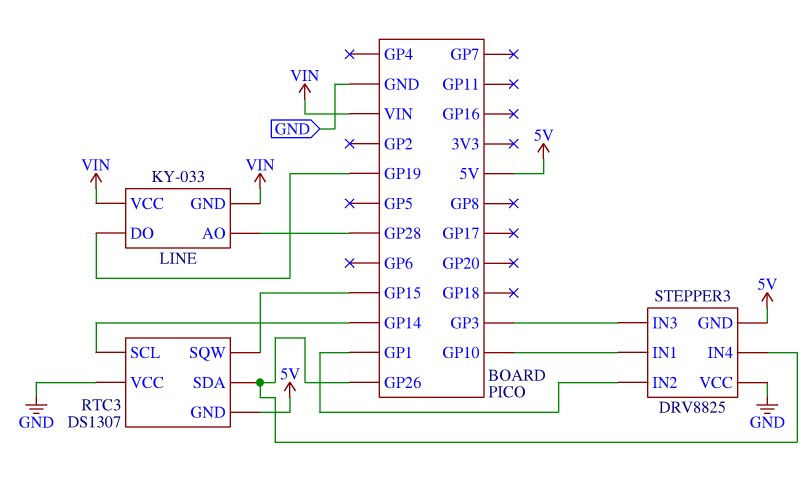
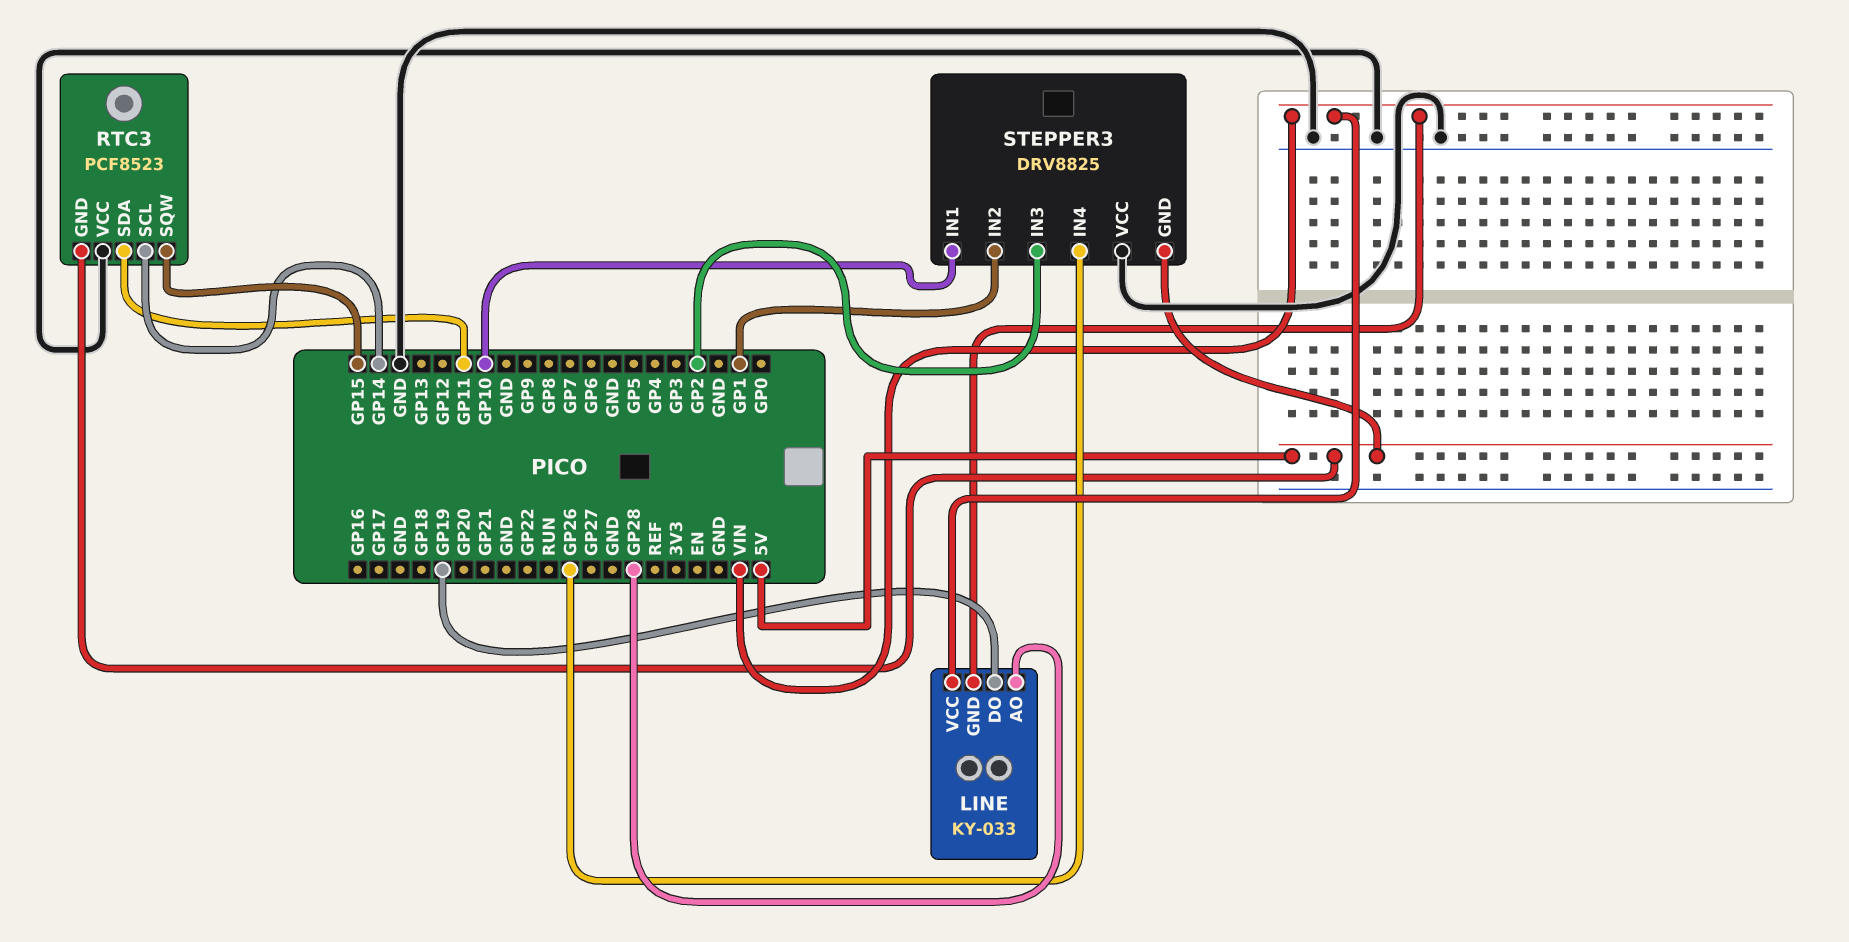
RTC3: DS1307 -> PCF8523
RTC3 pin SDA: GP26 -> GP11
STEPPER3 pin IN3: GP3 -> GP2

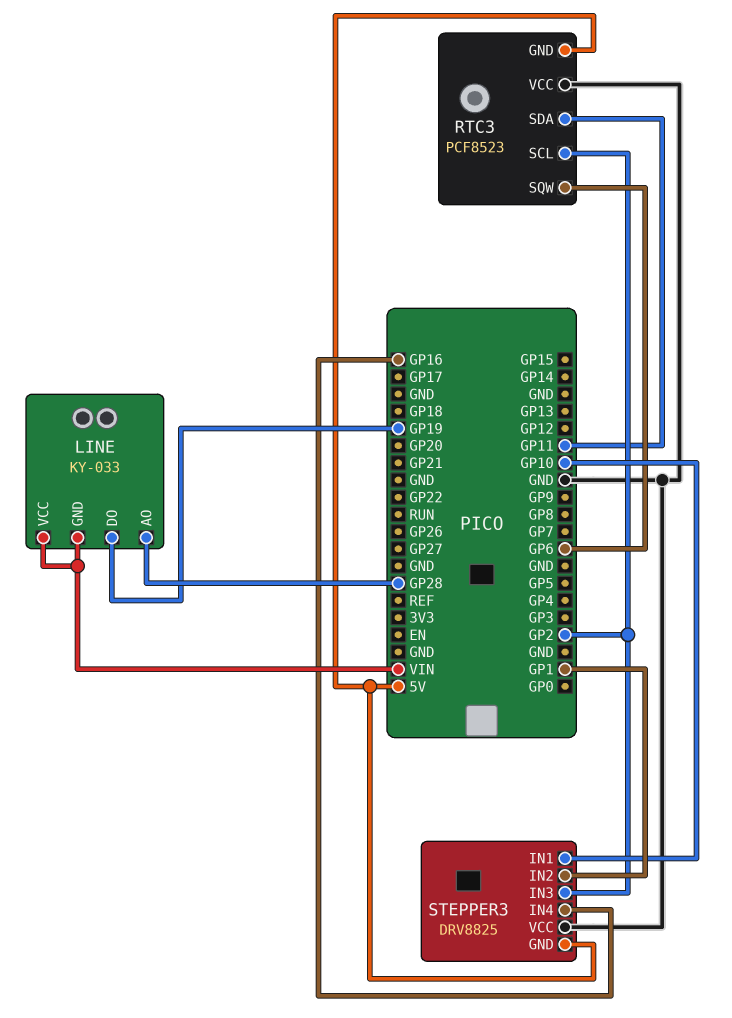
RTC3 pin SCL: GP14 -> GP2
RTC3 pin SQW: GP15 -> GP6
STEPPER3 pin IN4: GP26 -> GP16

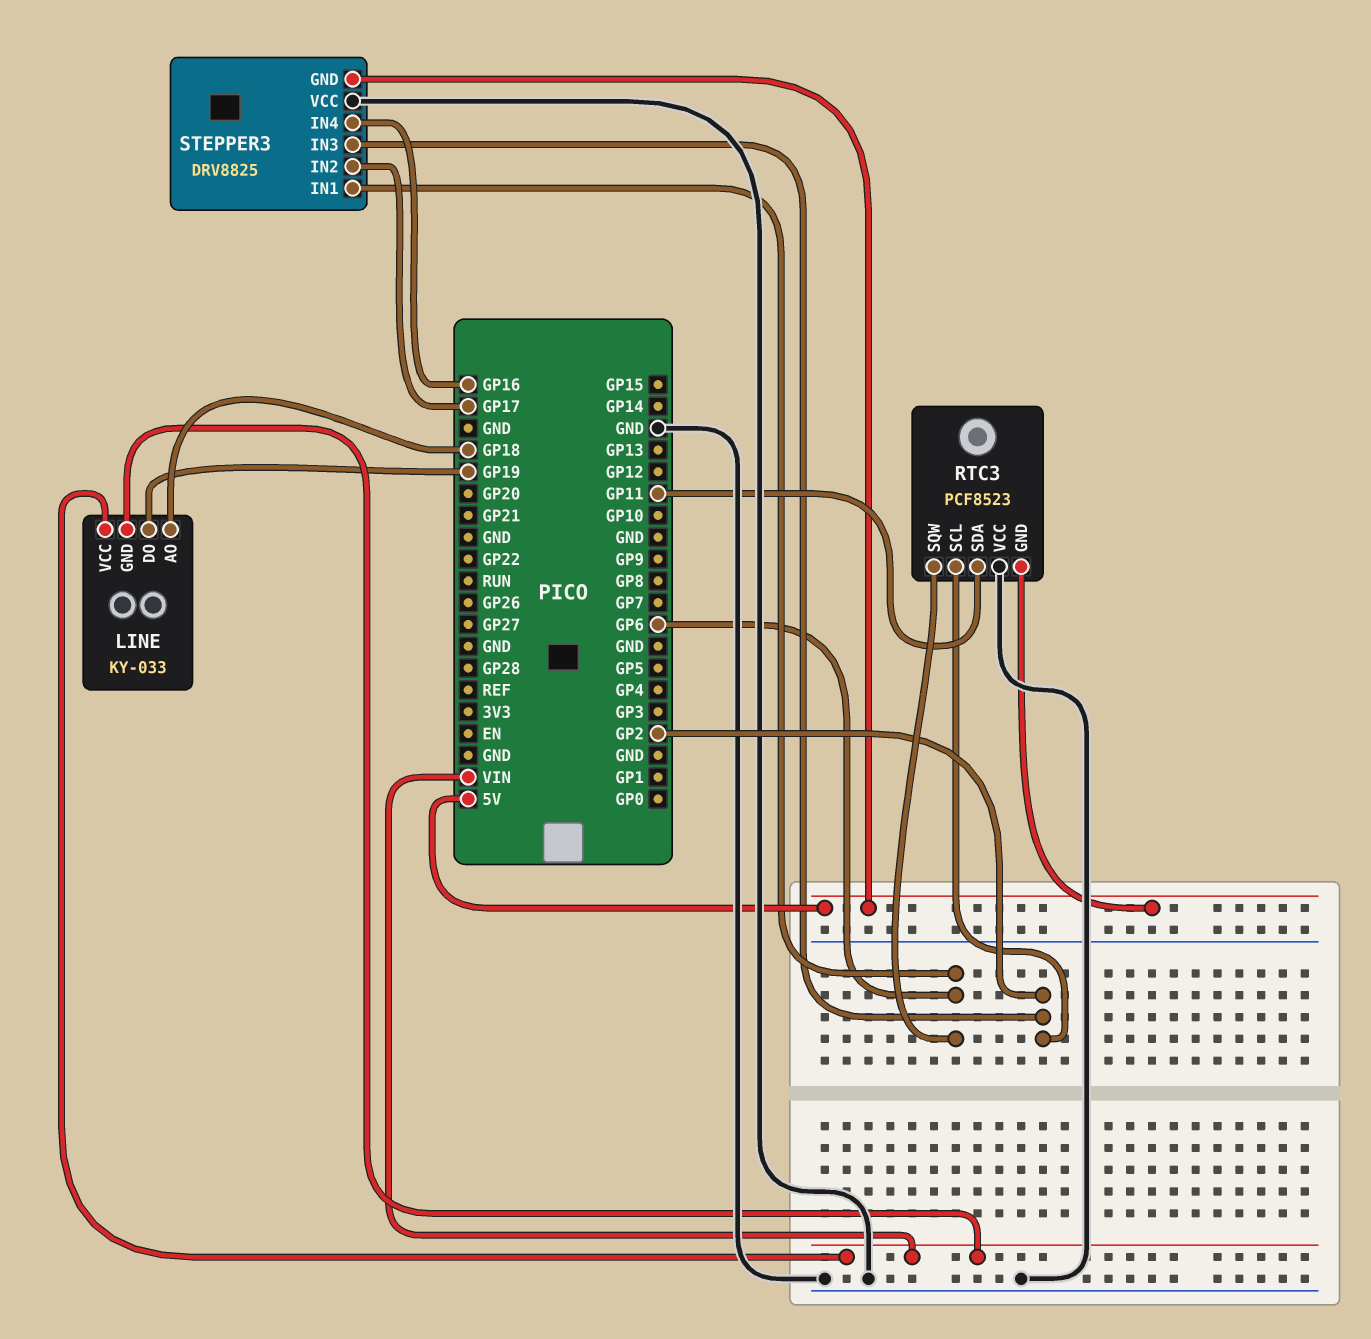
LINE pin AO: GP28 -> GP18
STEPPER3 pin IN1: GP10 -> GP6
STEPPER3 pin IN2: GP1 -> GP17

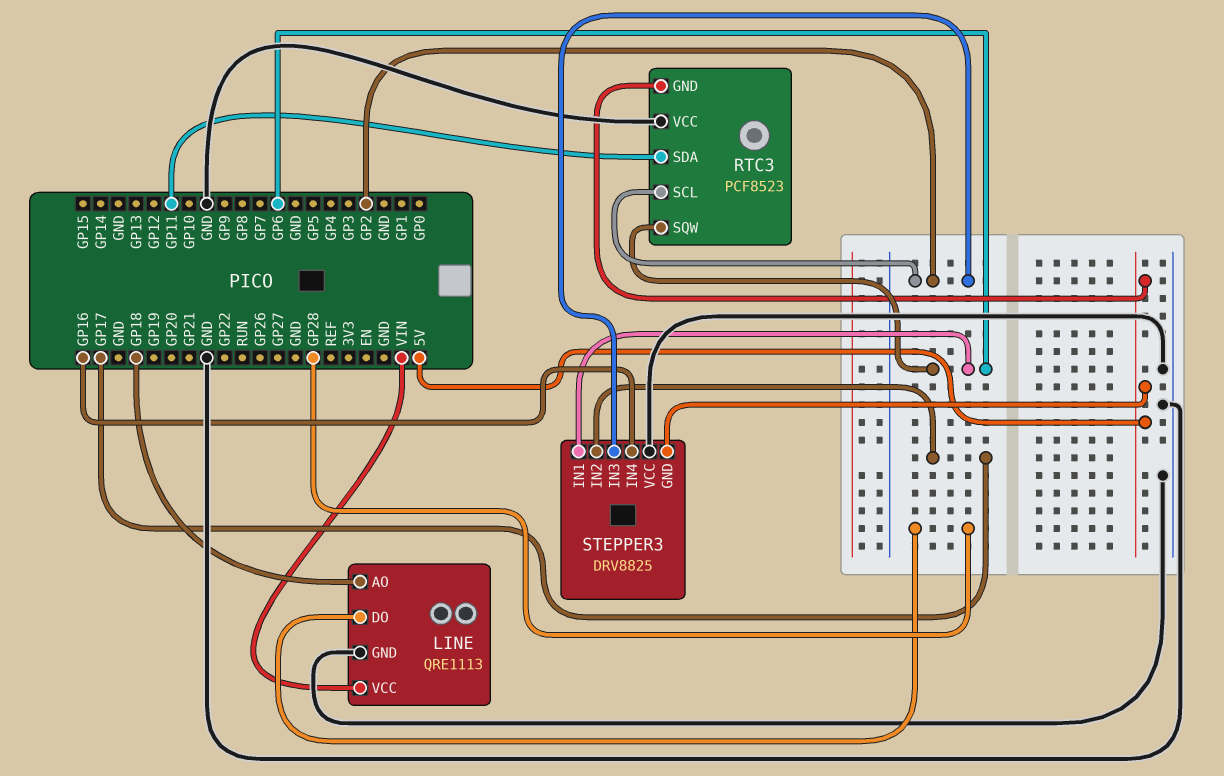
LINE: KY-033 -> QRE1113
LINE pin DO: GP19 -> GP28
LINE pin GND: VIN -> GND

